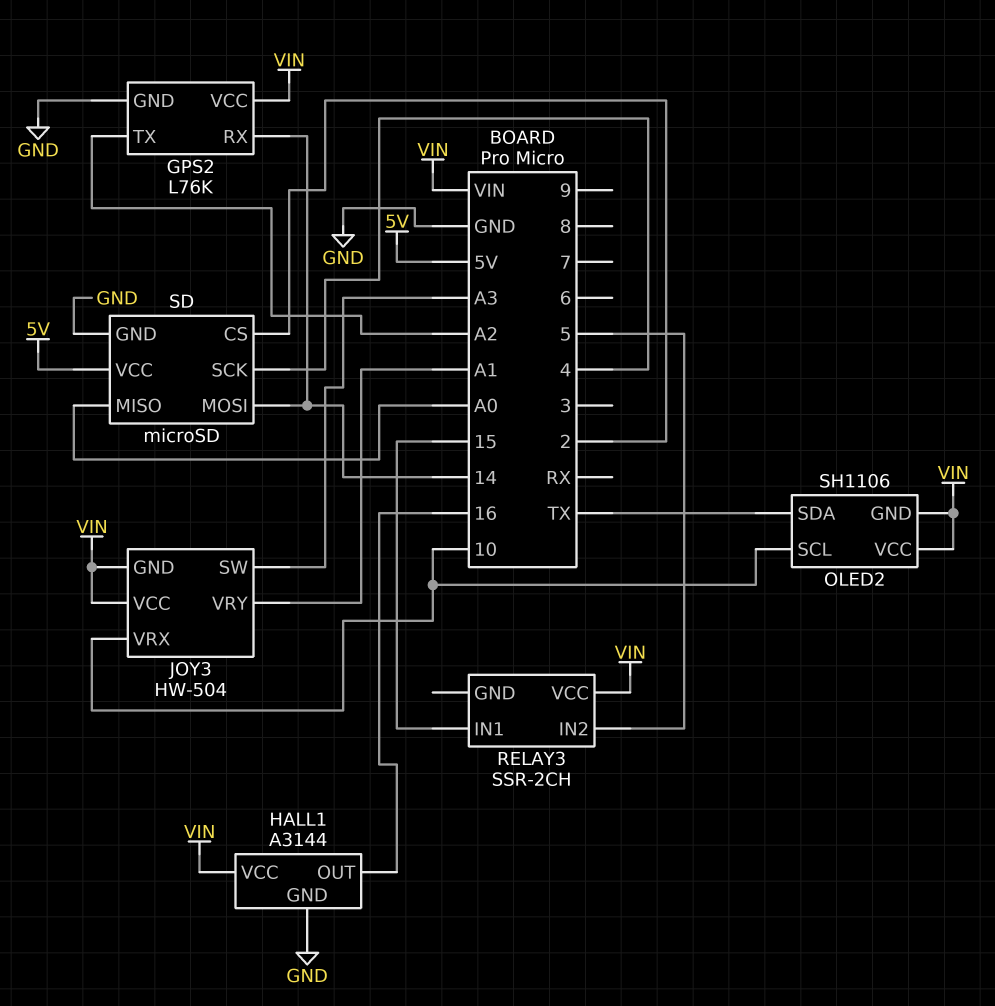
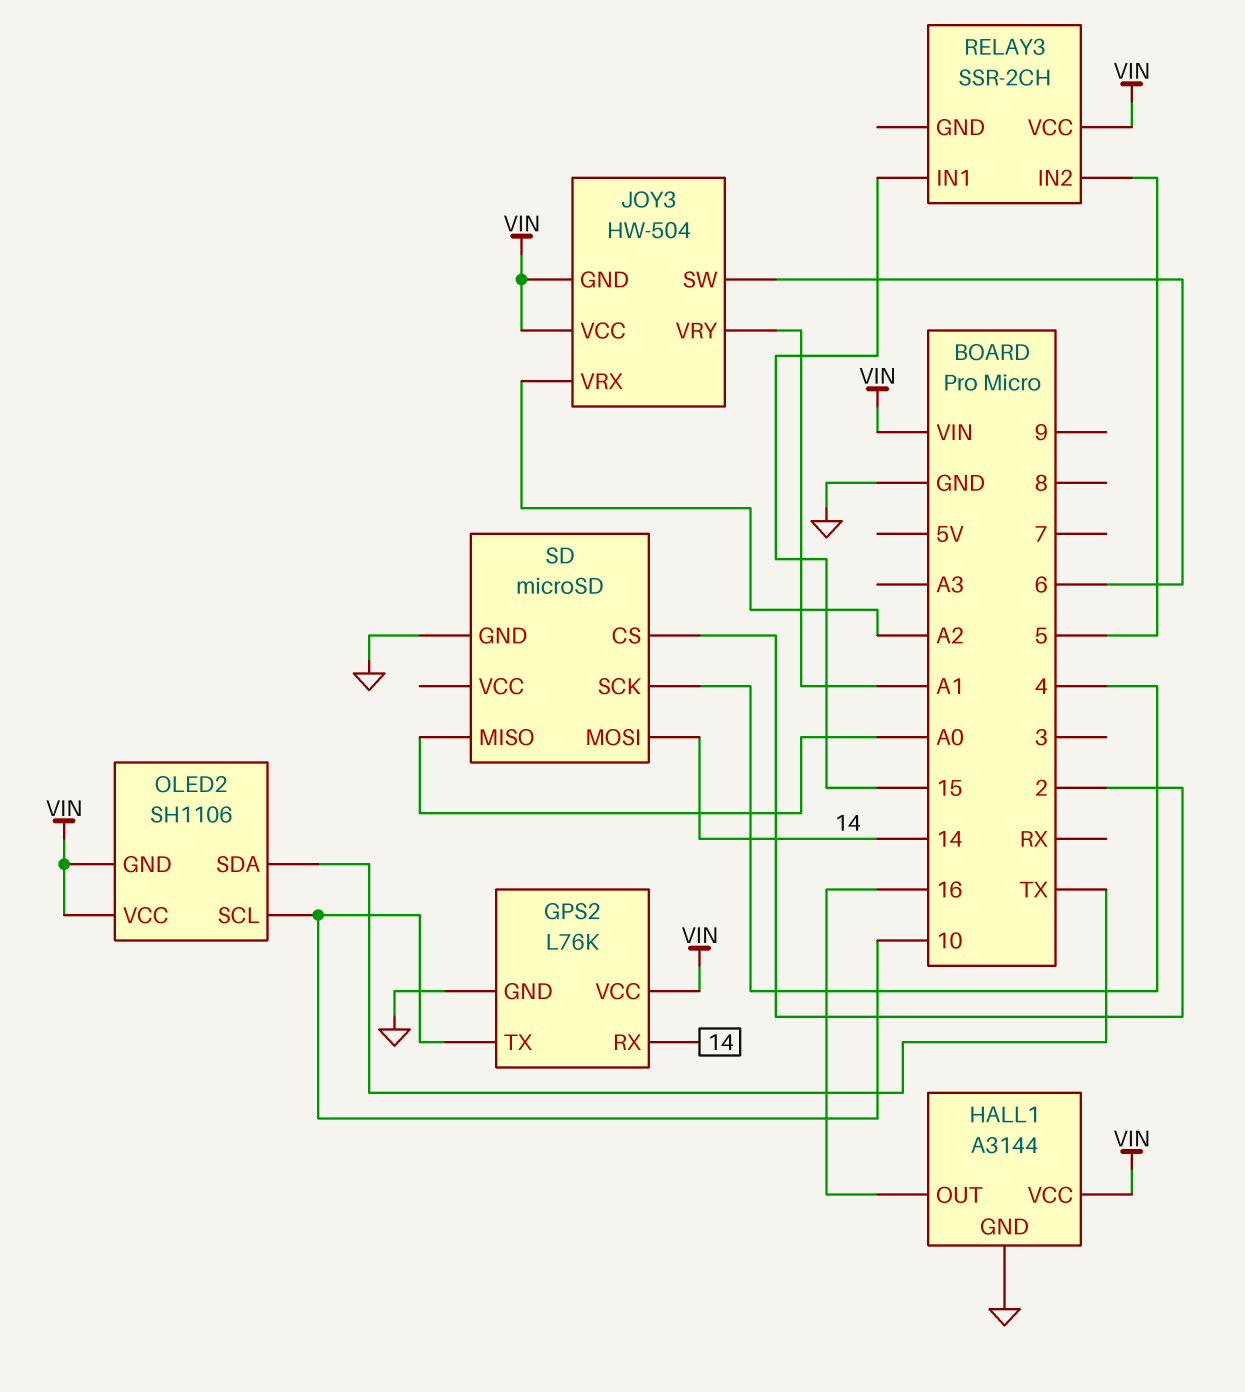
GPS2 pin TX: A2 -> 10
JOY3 pin SW: A3 -> 6
JOY3 pin VRX: 10 -> A2
SD pin VCC: 5V -> none

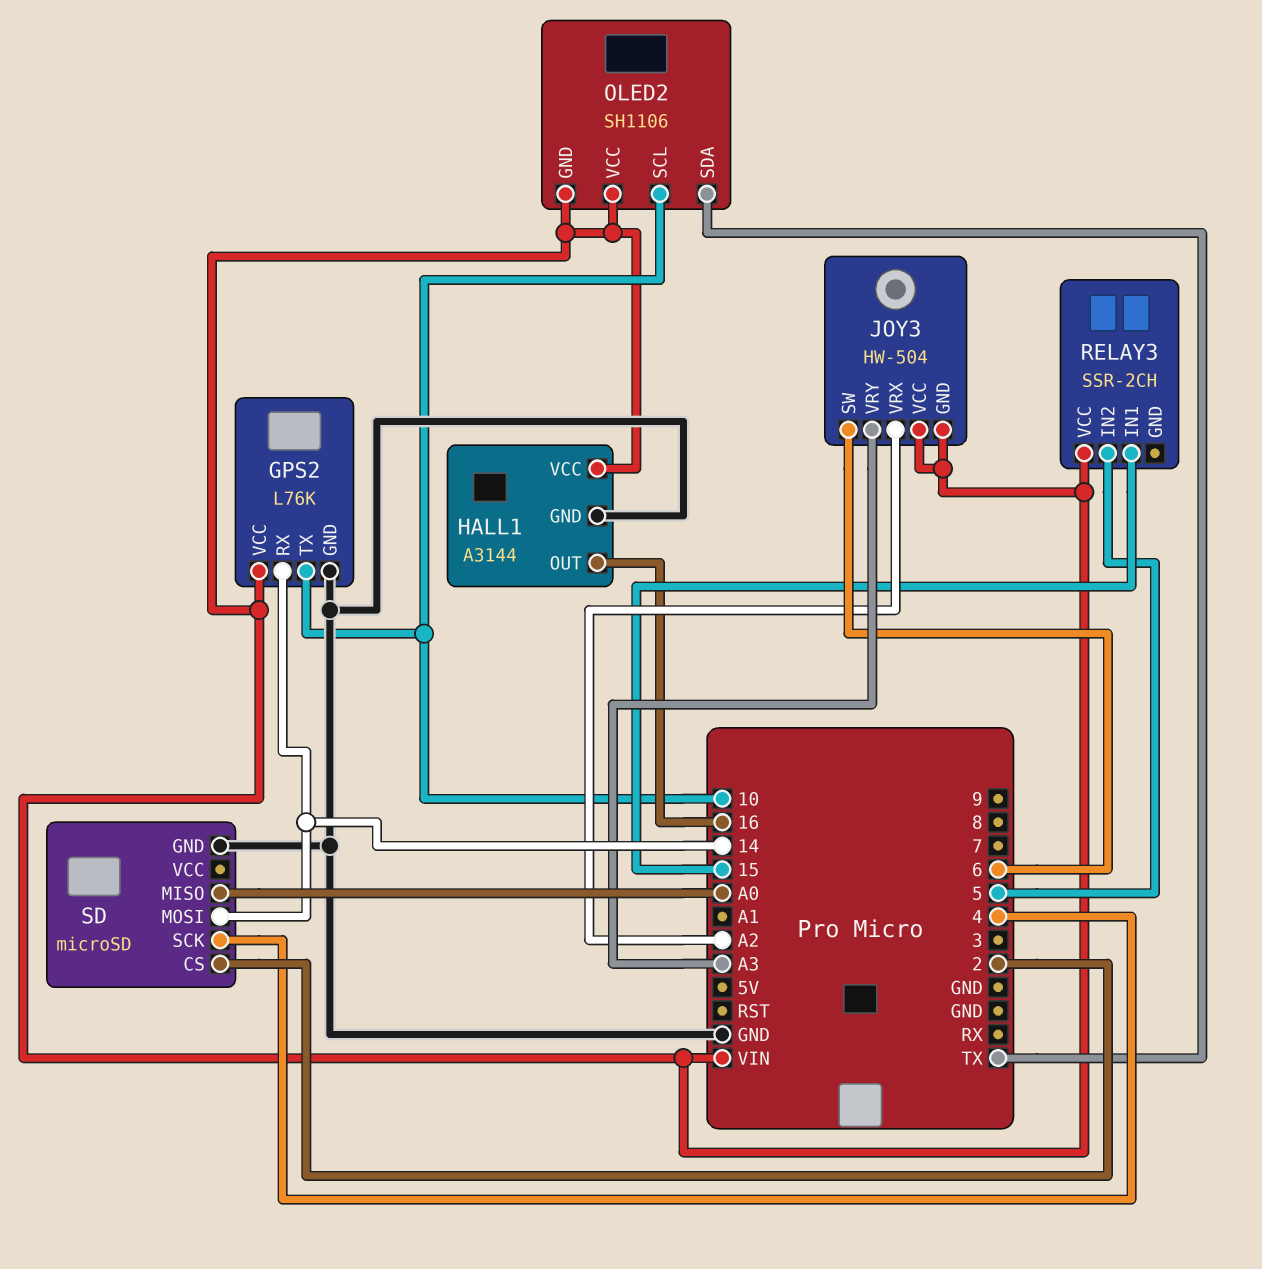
JOY3 pin VRY: A1 -> A3

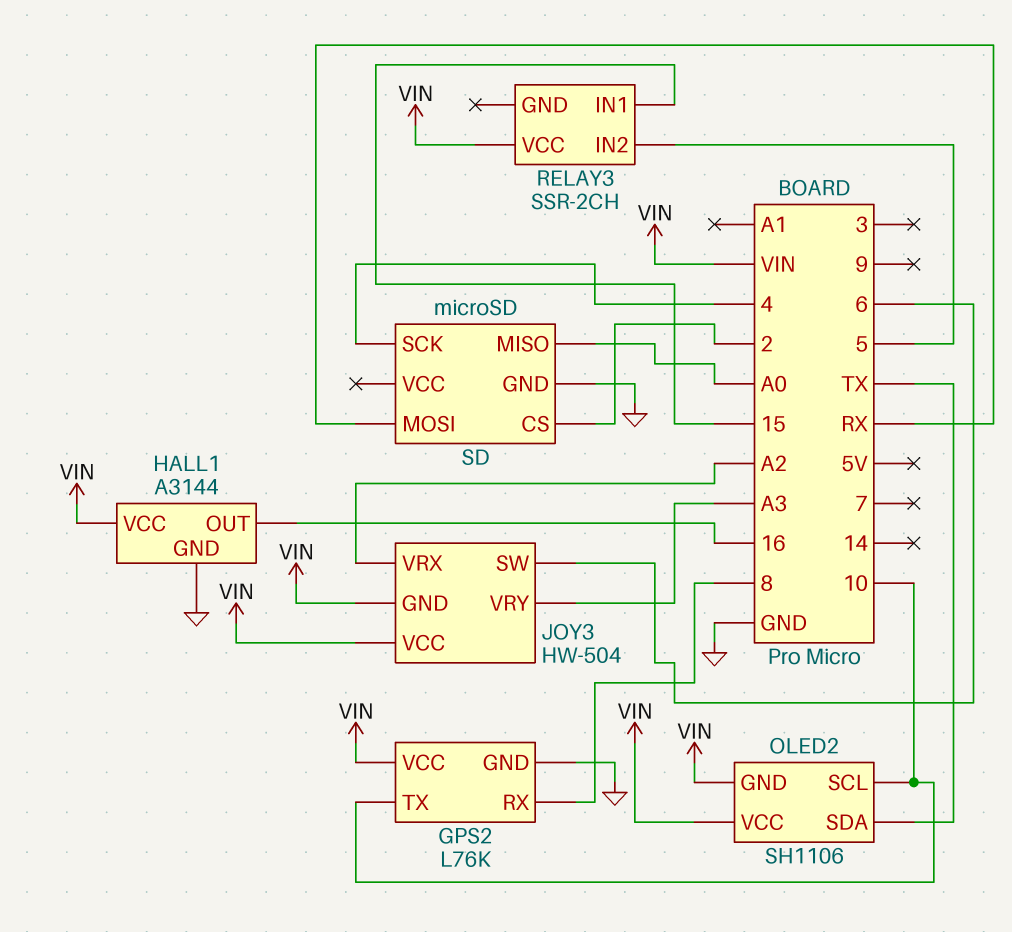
GPS2 pin RX: 14 -> 8
SD pin MOSI: 14 -> RX

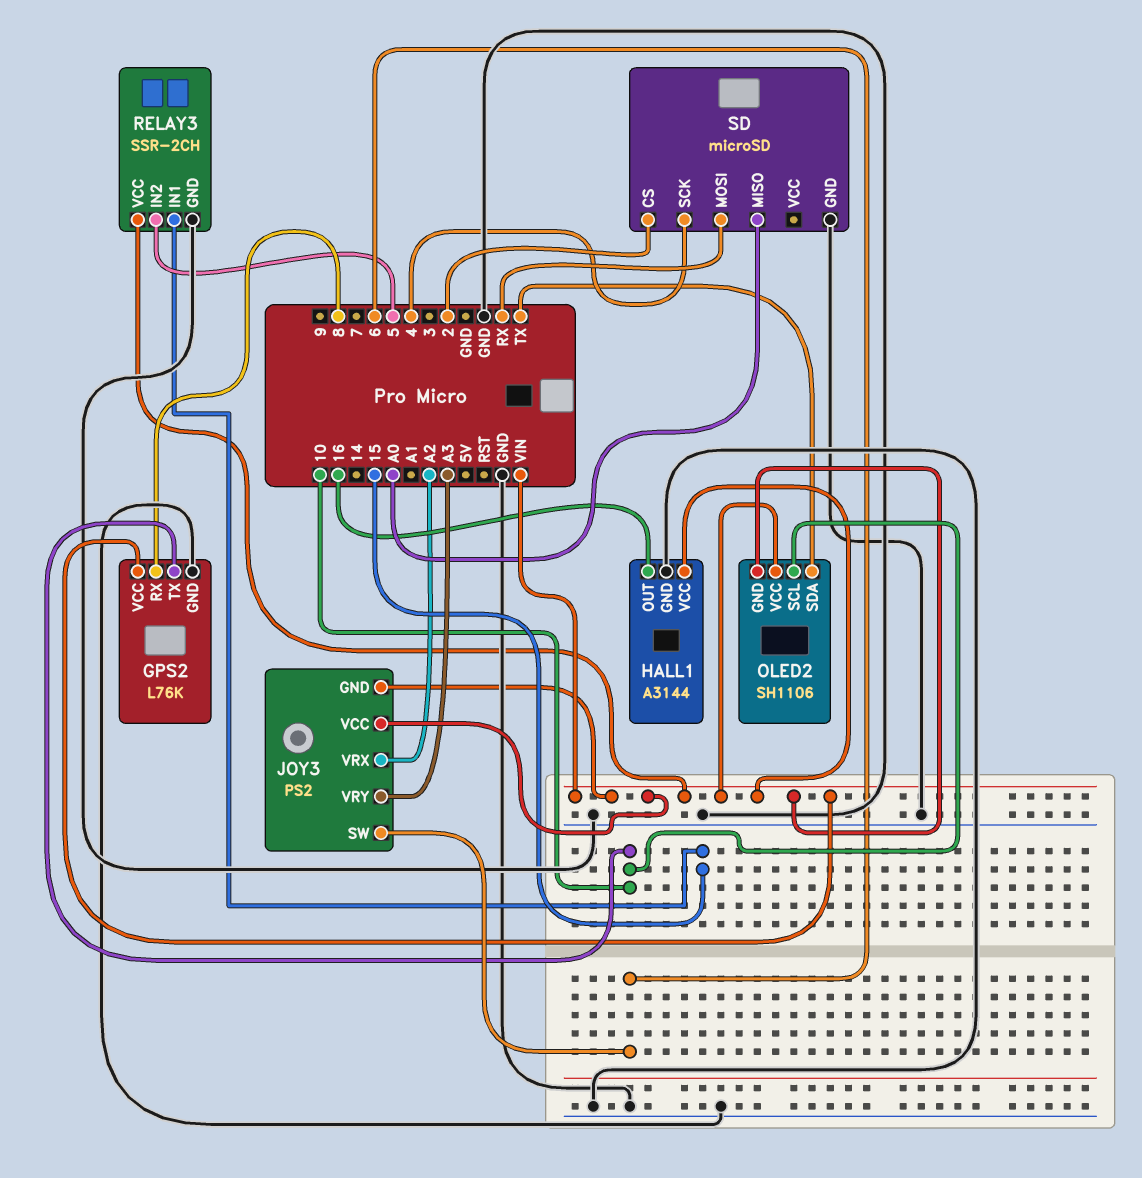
JOY3: HW-504 -> PS2
RELAY3 pin GND: none -> GND

